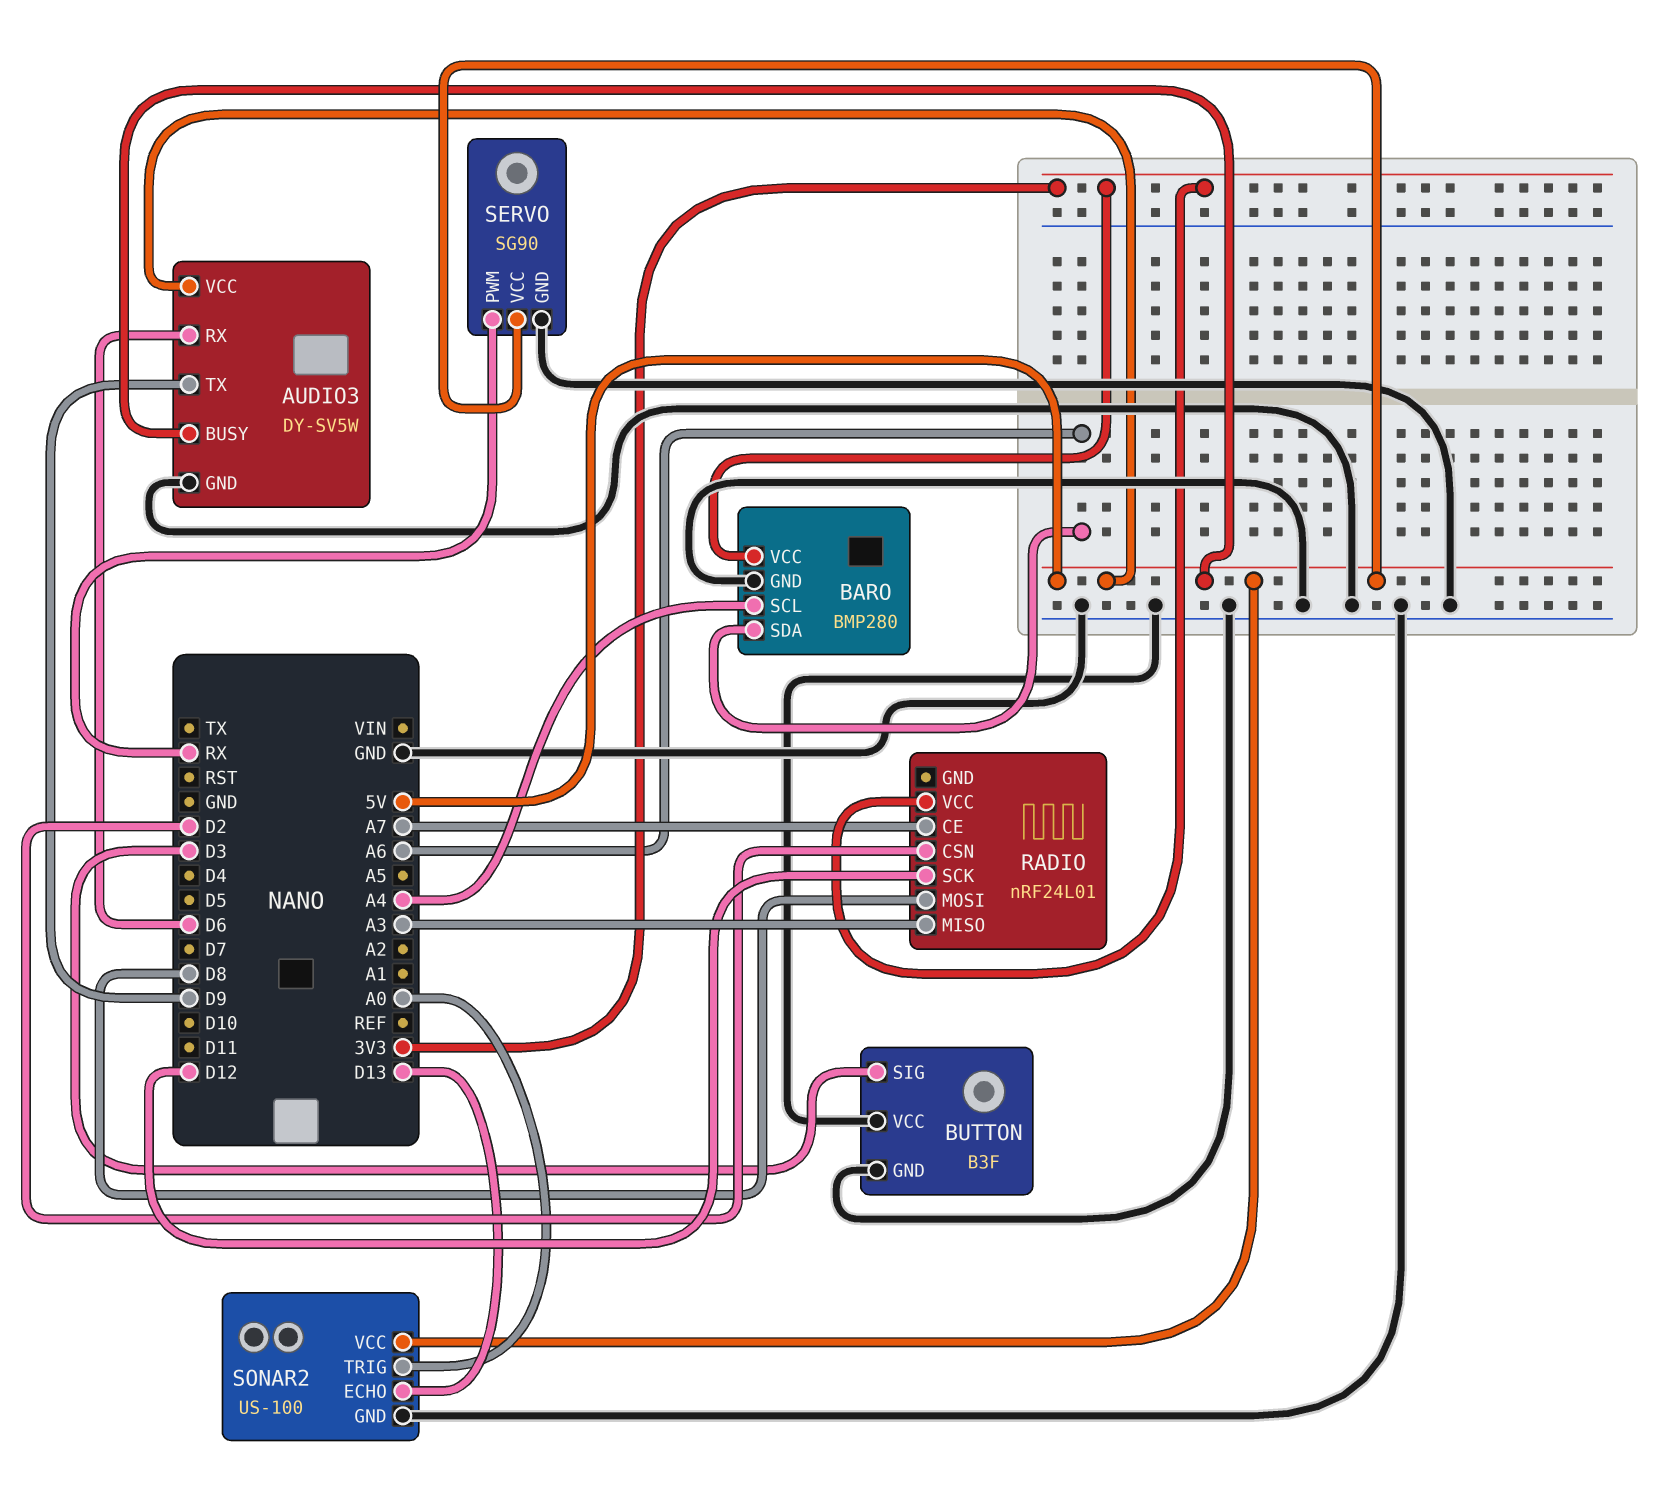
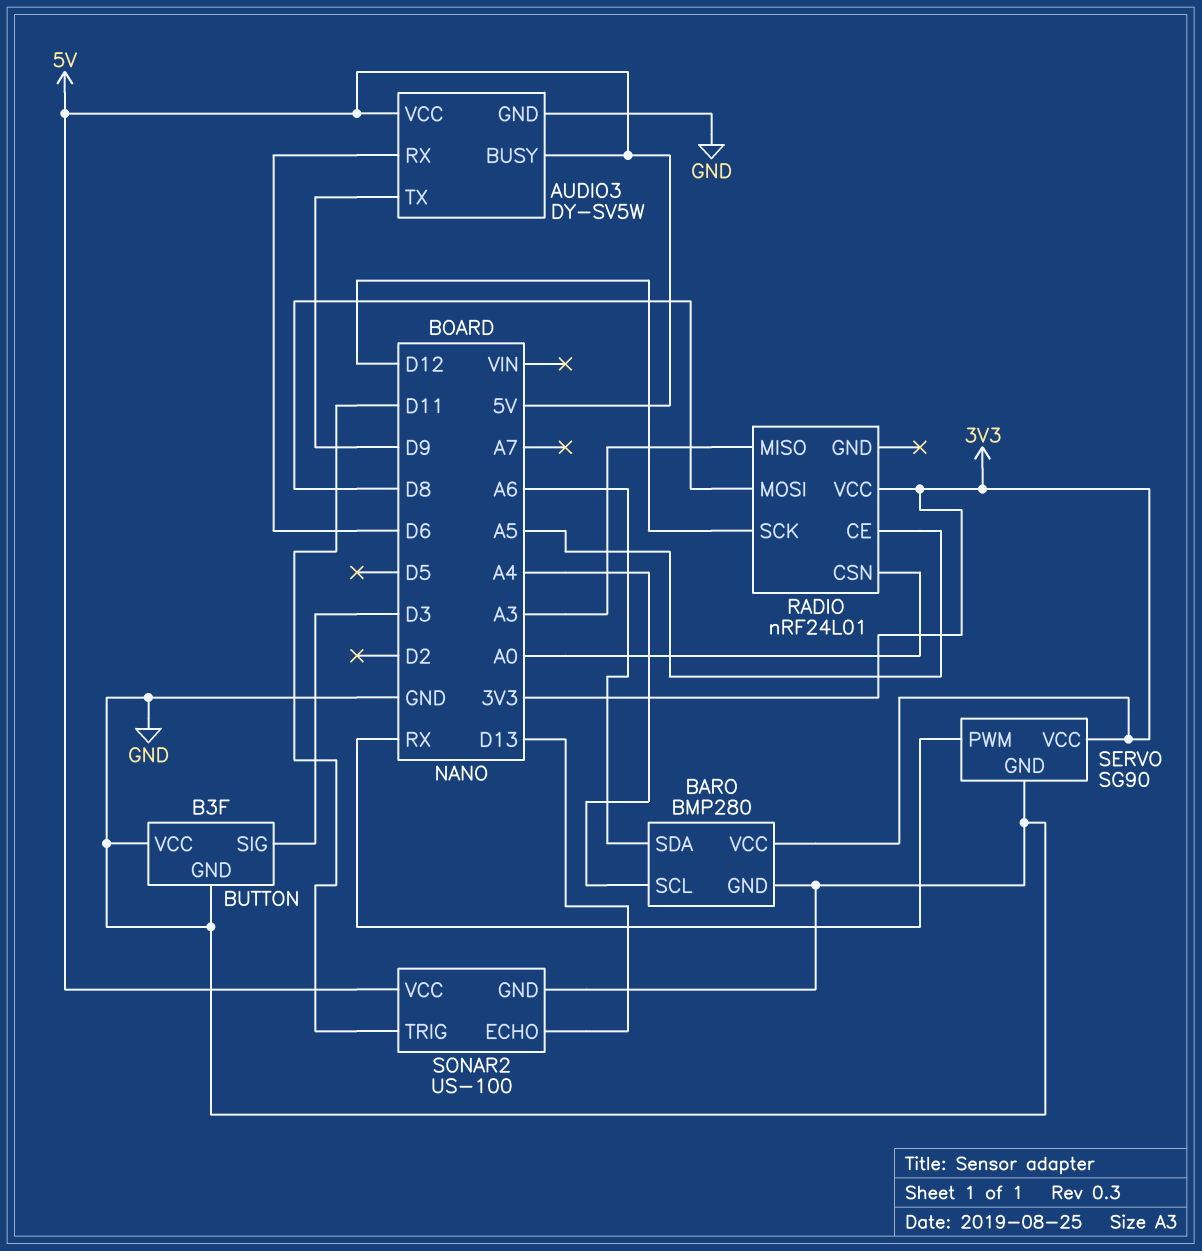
RADIO pin CE: A7 -> A5
RADIO pin CSN: D2 -> A0
SERVO pin VCC: 5V -> 3V3
SONAR2 pin TRIG: A0 -> D11

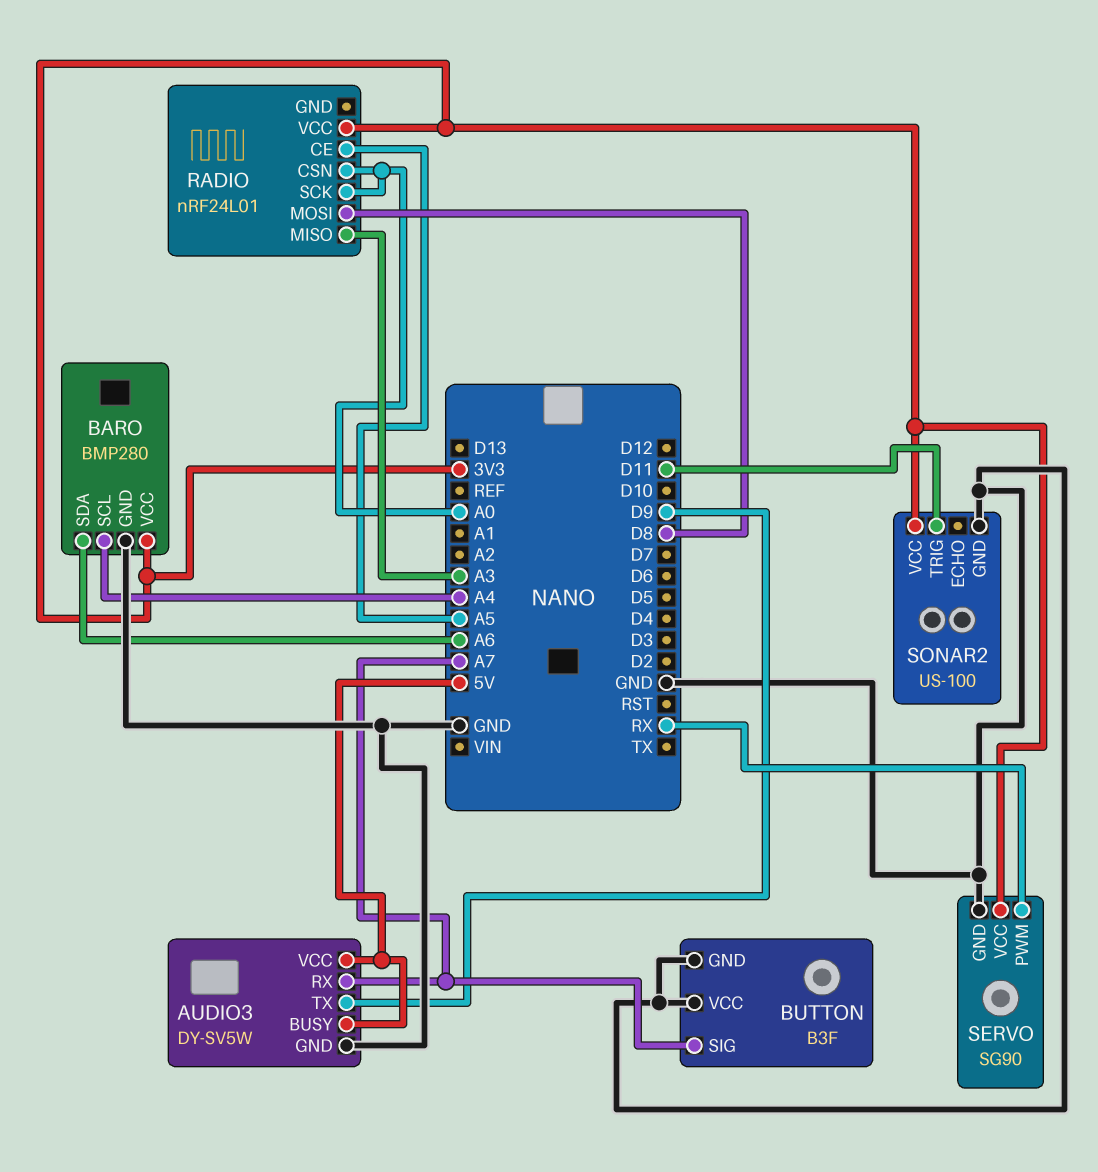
AUDIO3 pin RX: D6 -> A7
BUTTON pin SIG: D3 -> A7
RADIO pin SCK: D12 -> A0
SONAR2 pin ECHO: D13 -> none
SONAR2 pin VCC: 5V -> 3V3

